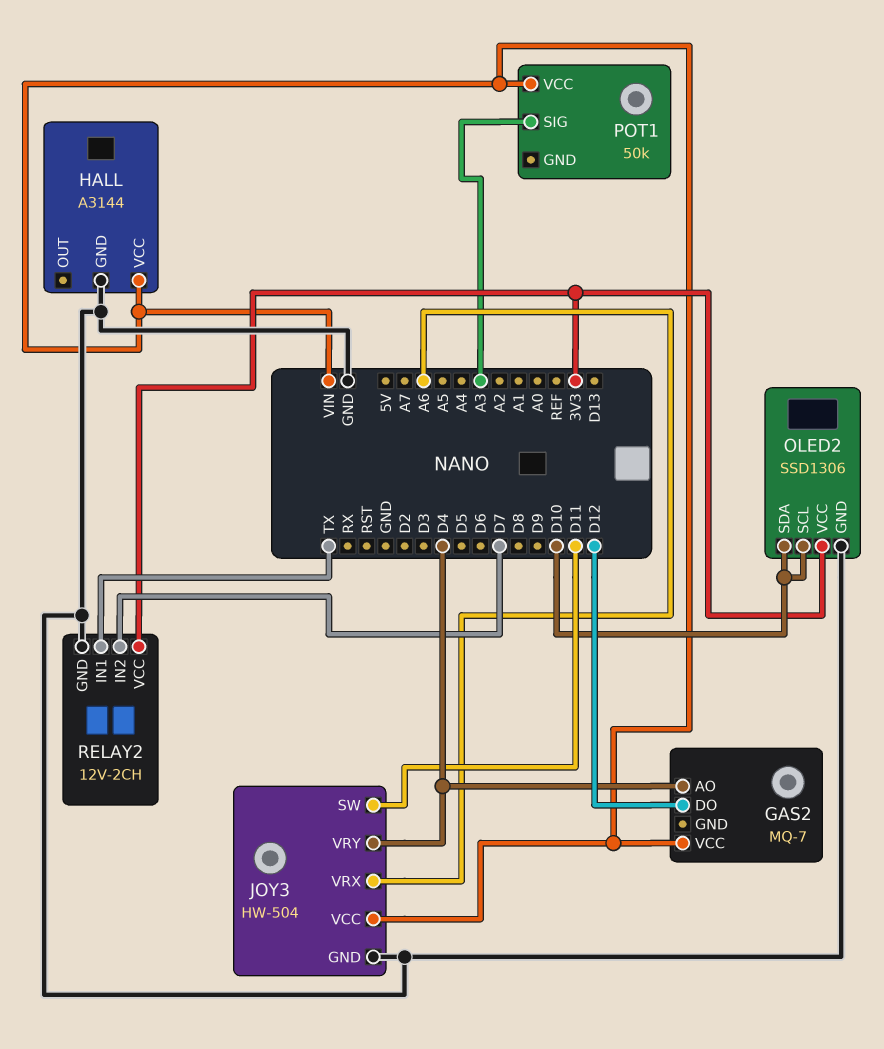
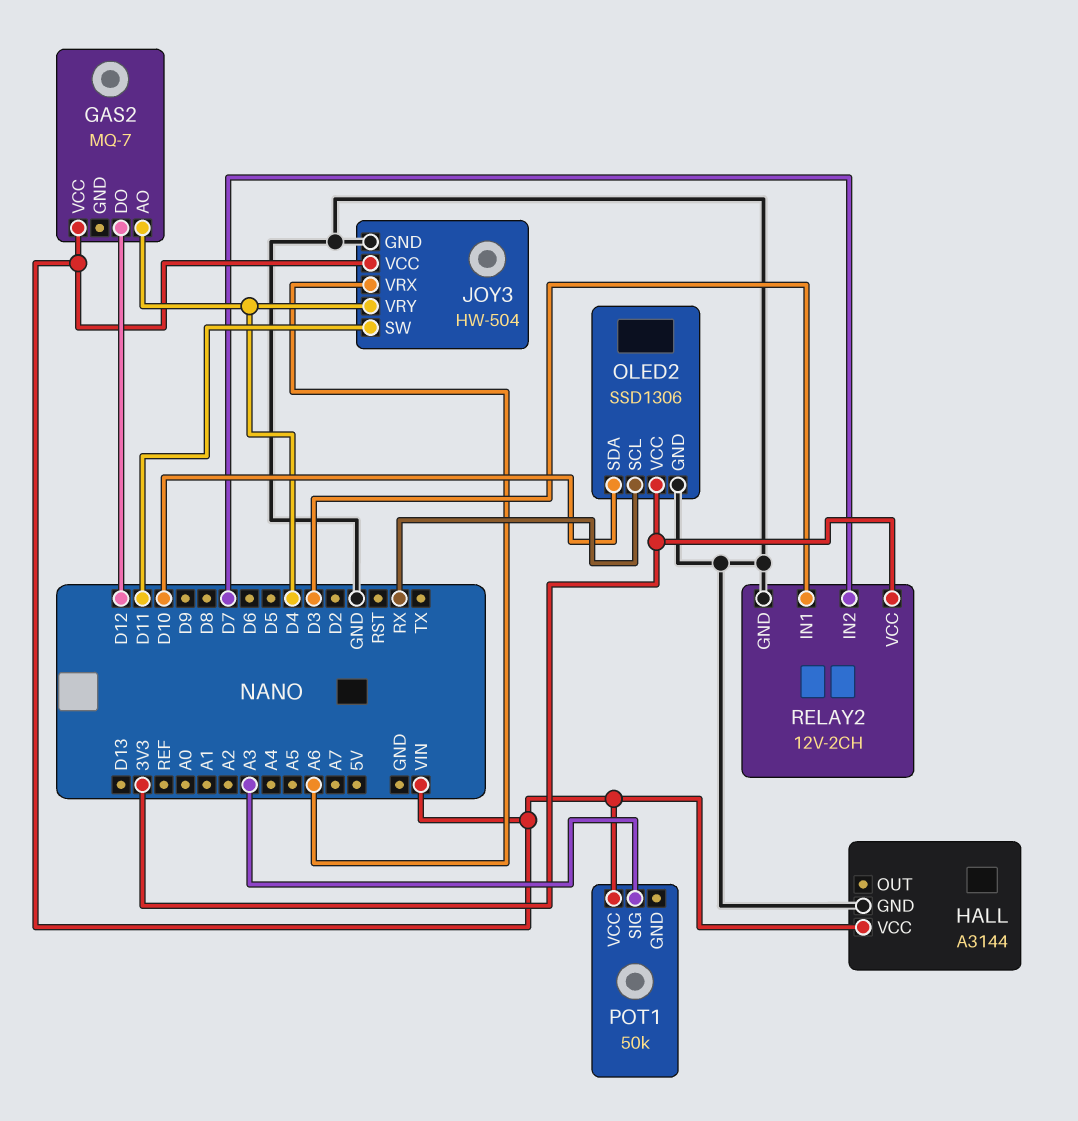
OLED2 pin SCL: D10 -> RX
RELAY2 pin IN1: TX -> D3

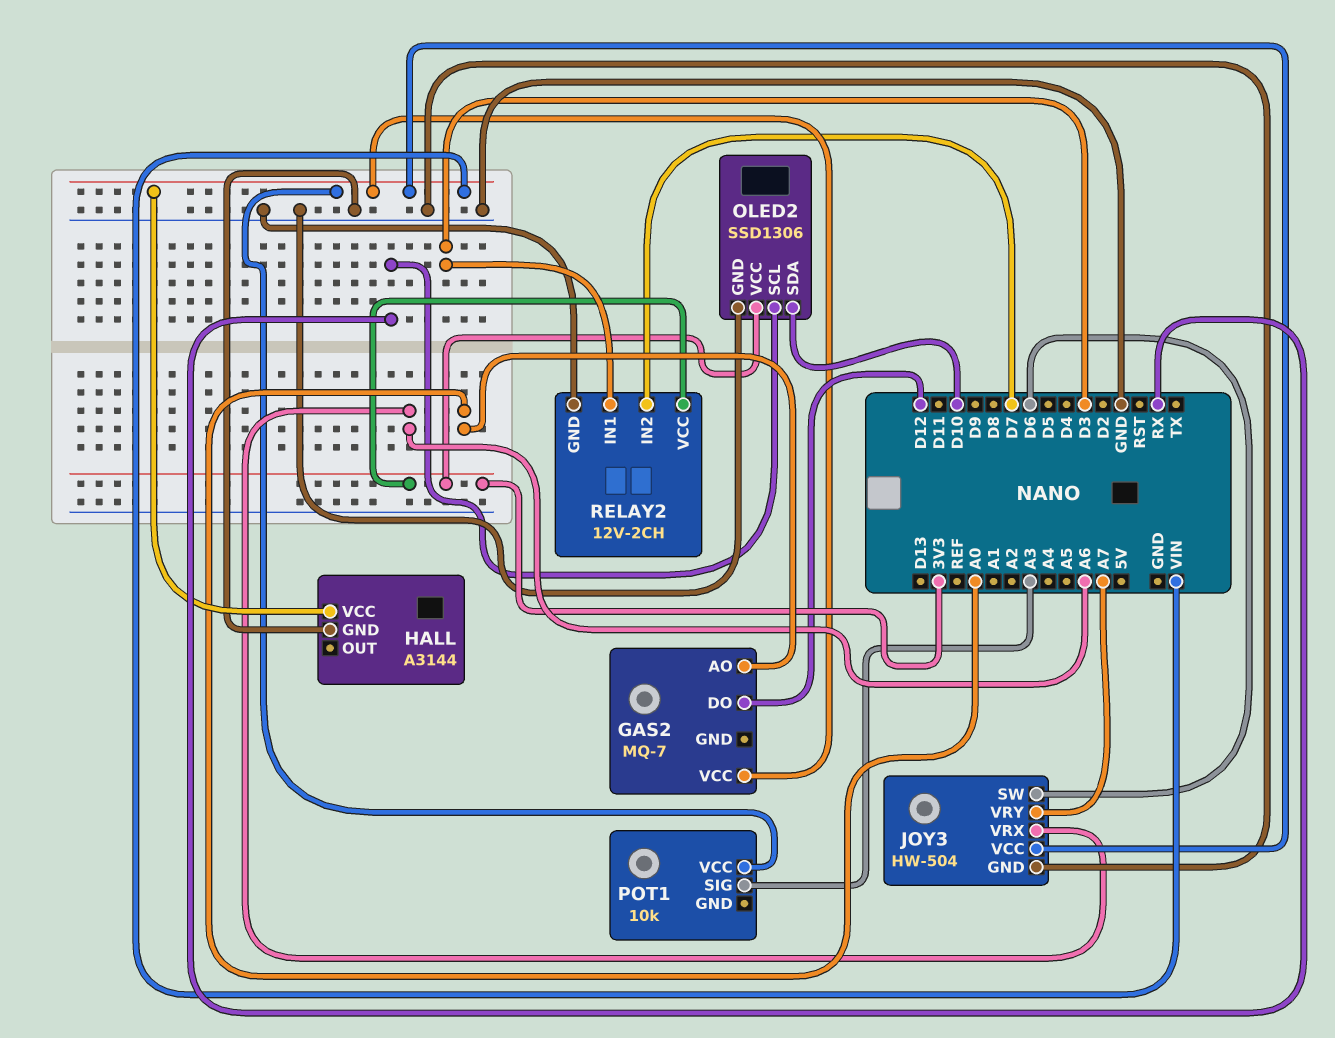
GAS2 pin AO: D4 -> A0
JOY3 pin SW: D11 -> D6
JOY3 pin VRY: D4 -> A7
POT1: 50k -> 10k

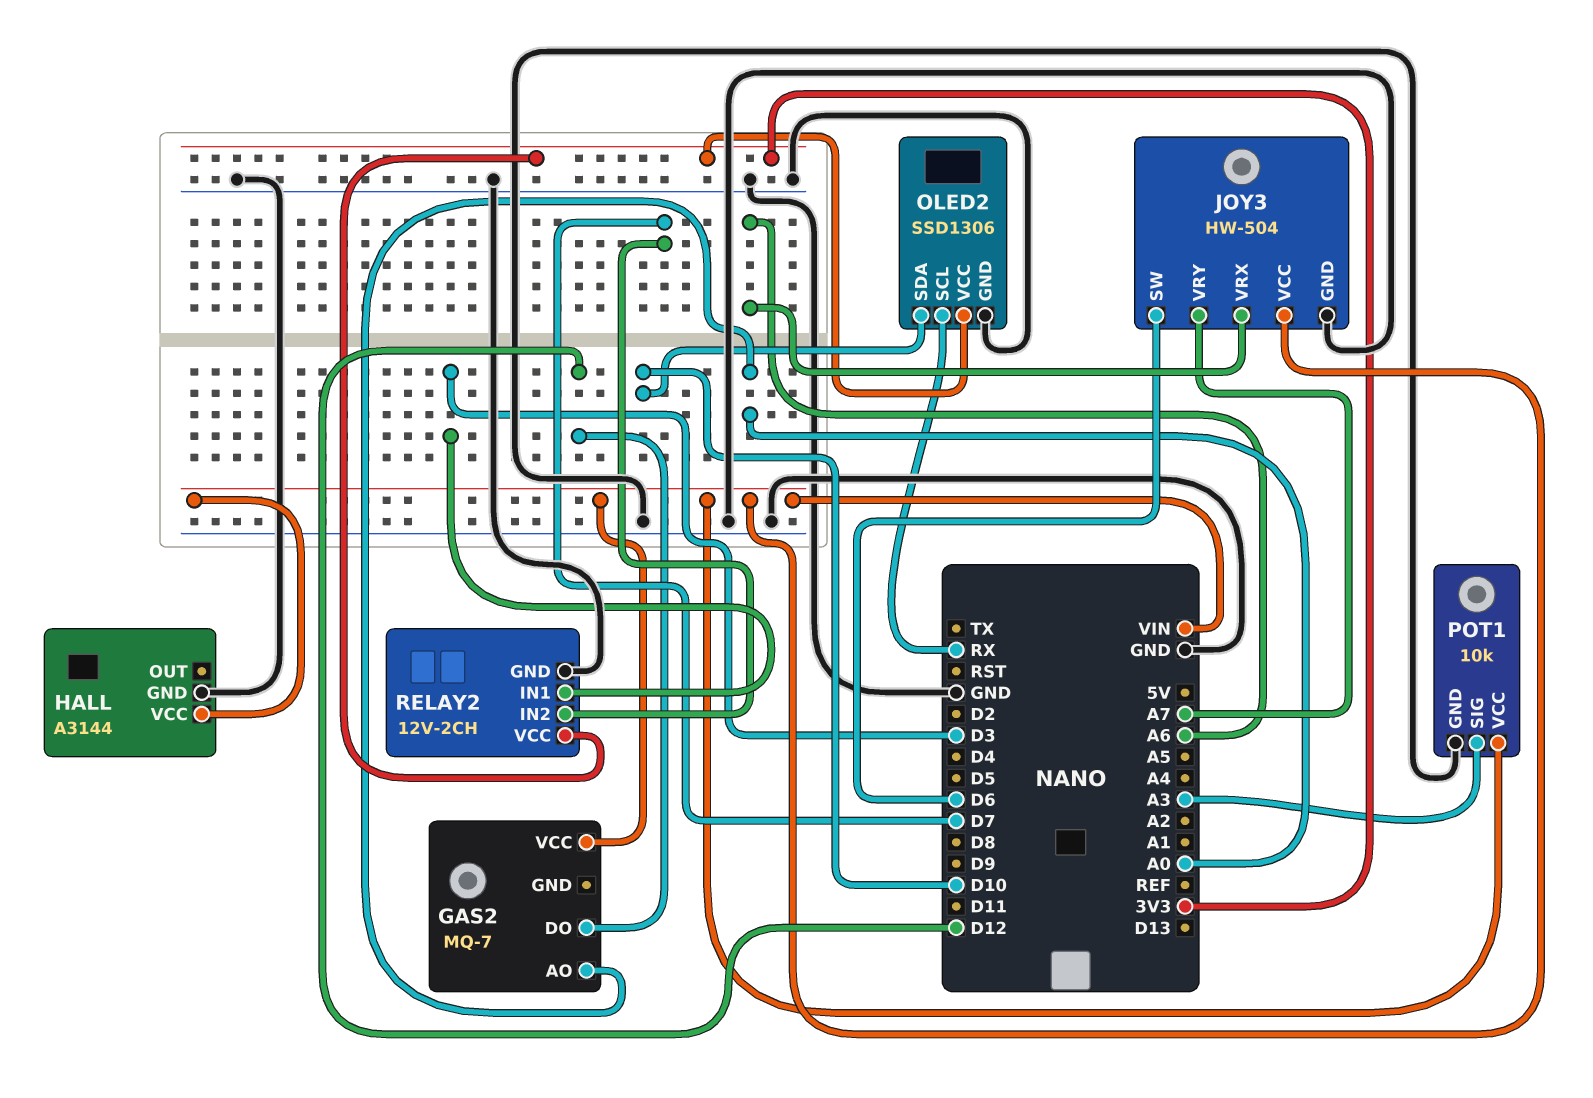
POT1 pin GND: none -> GND

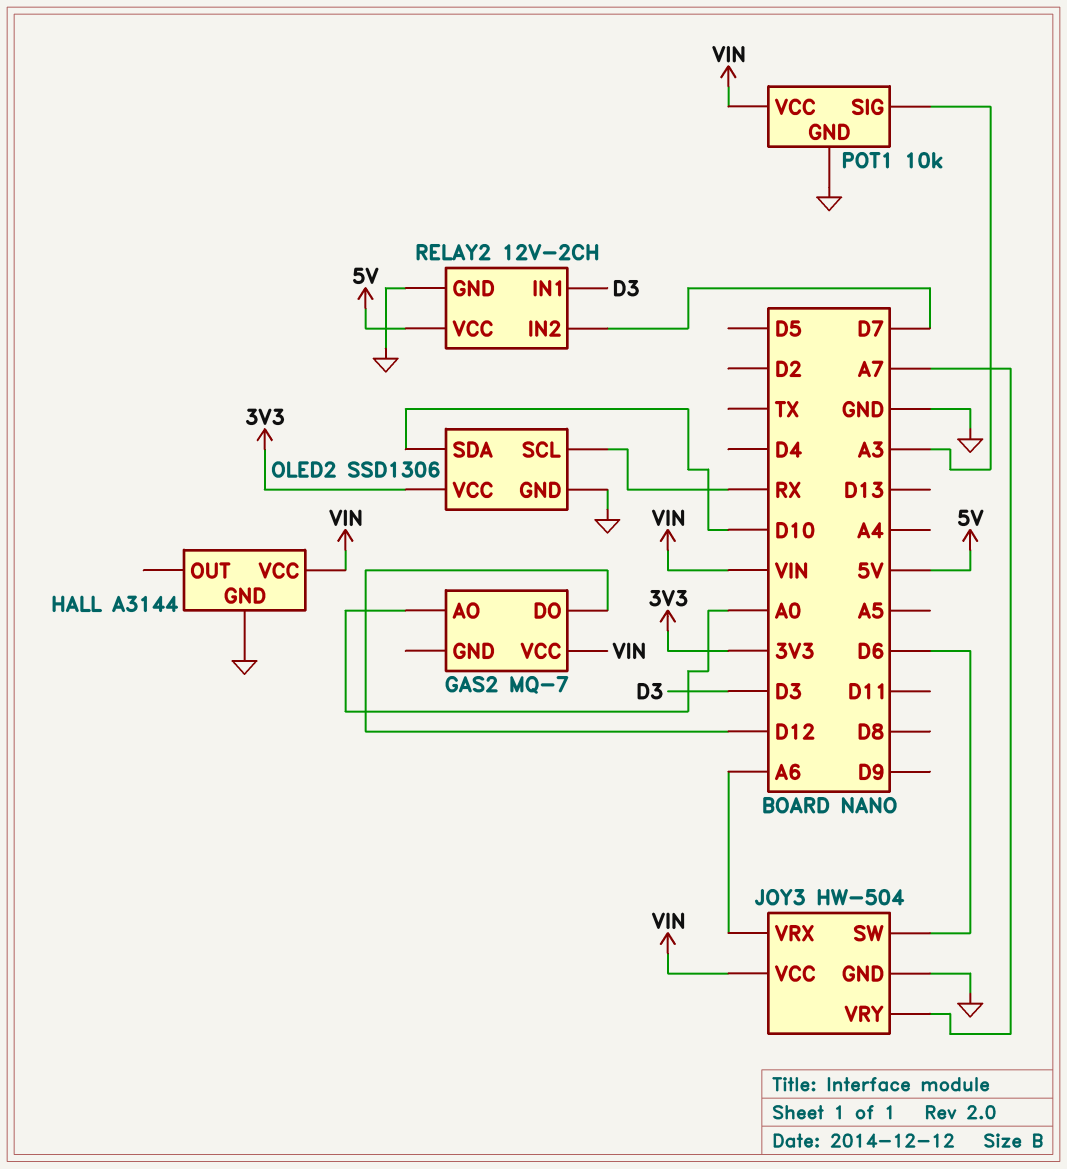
RELAY2 pin VCC: 3V3 -> 5V

